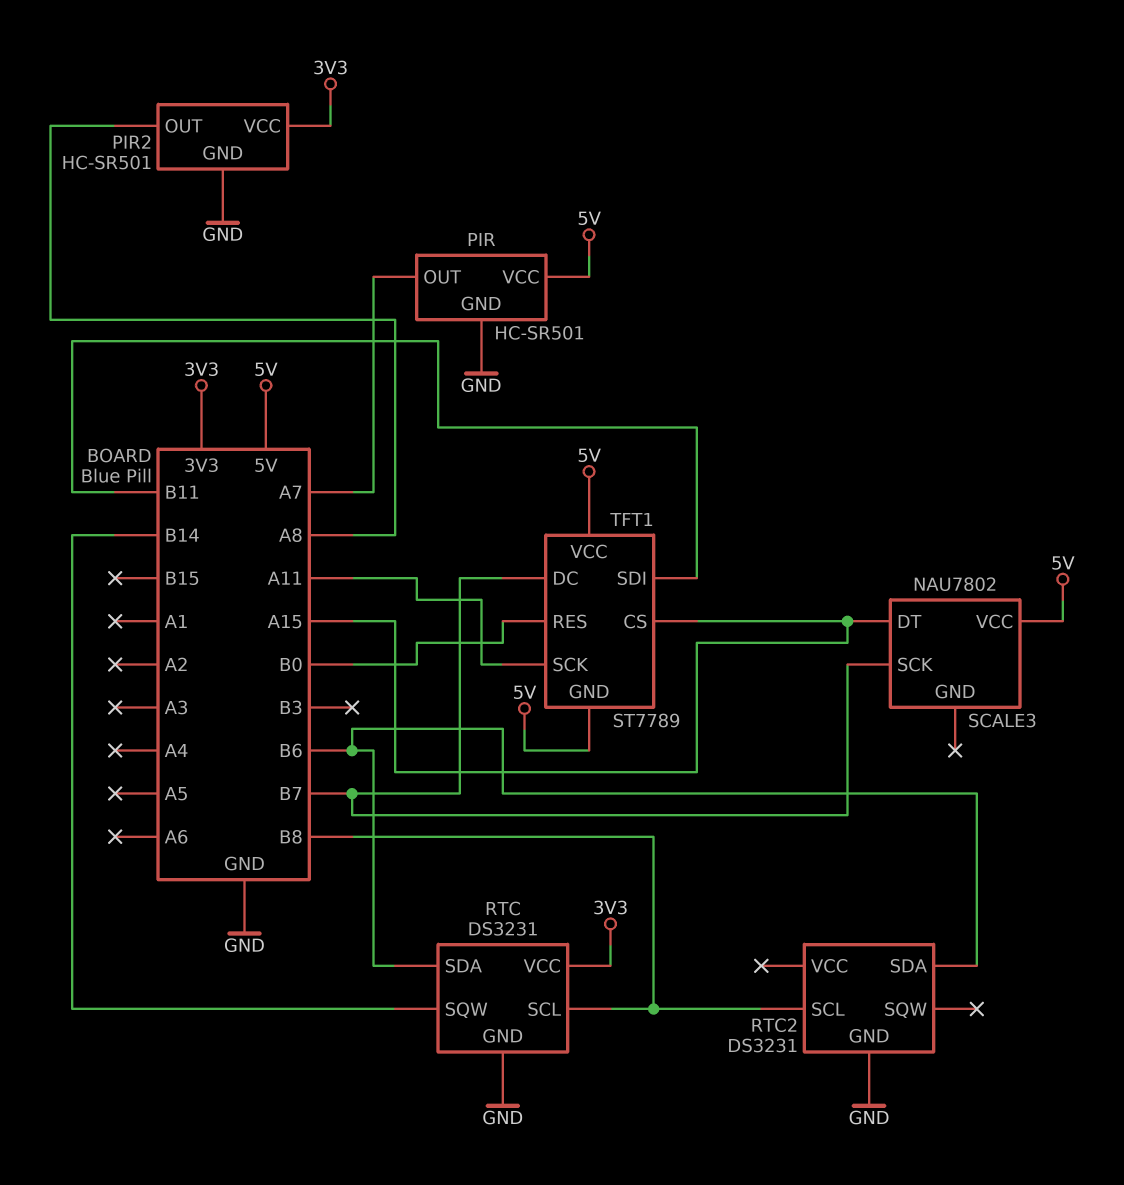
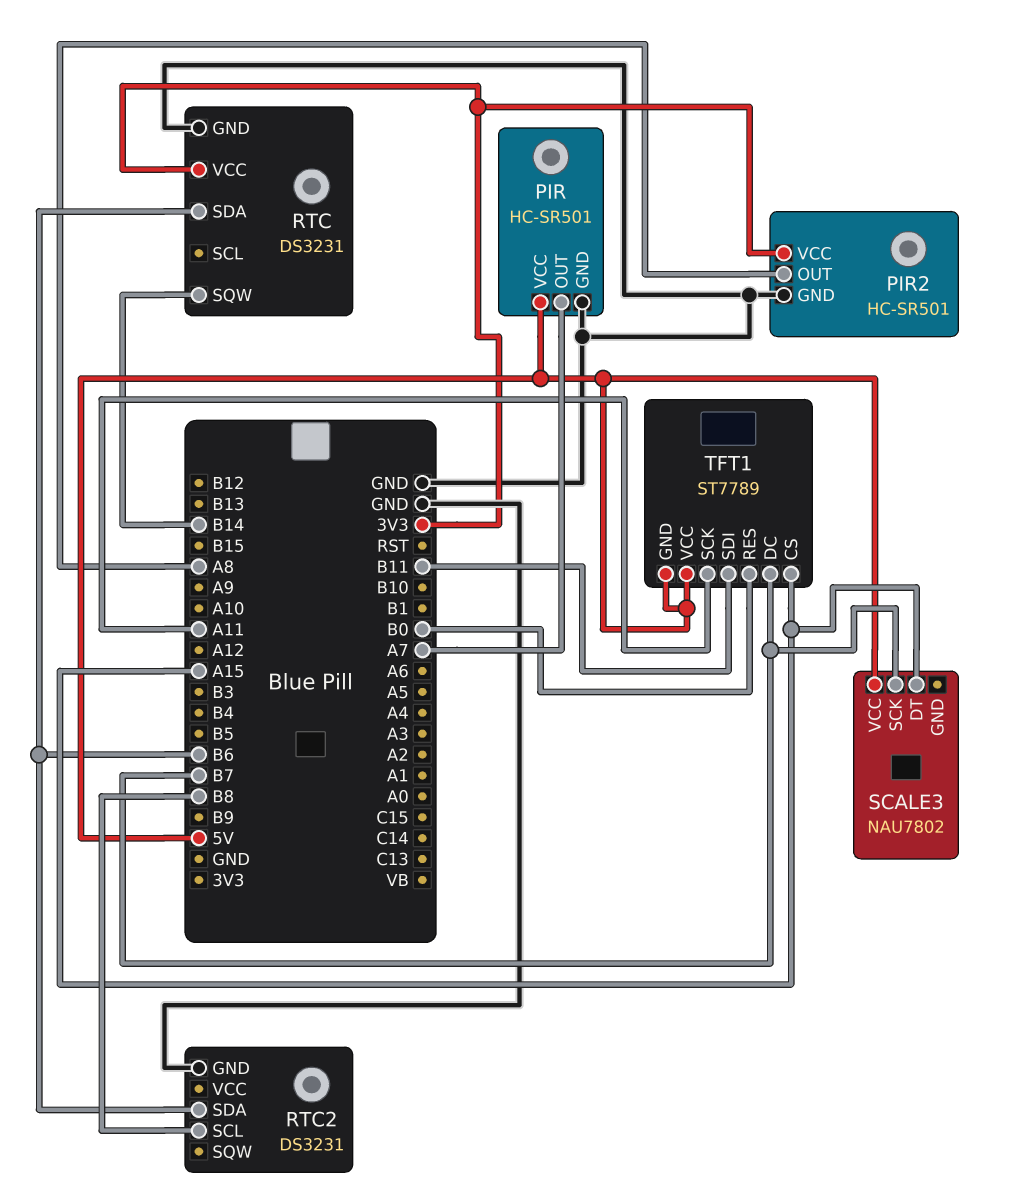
RTC pin SCL: B8 -> none

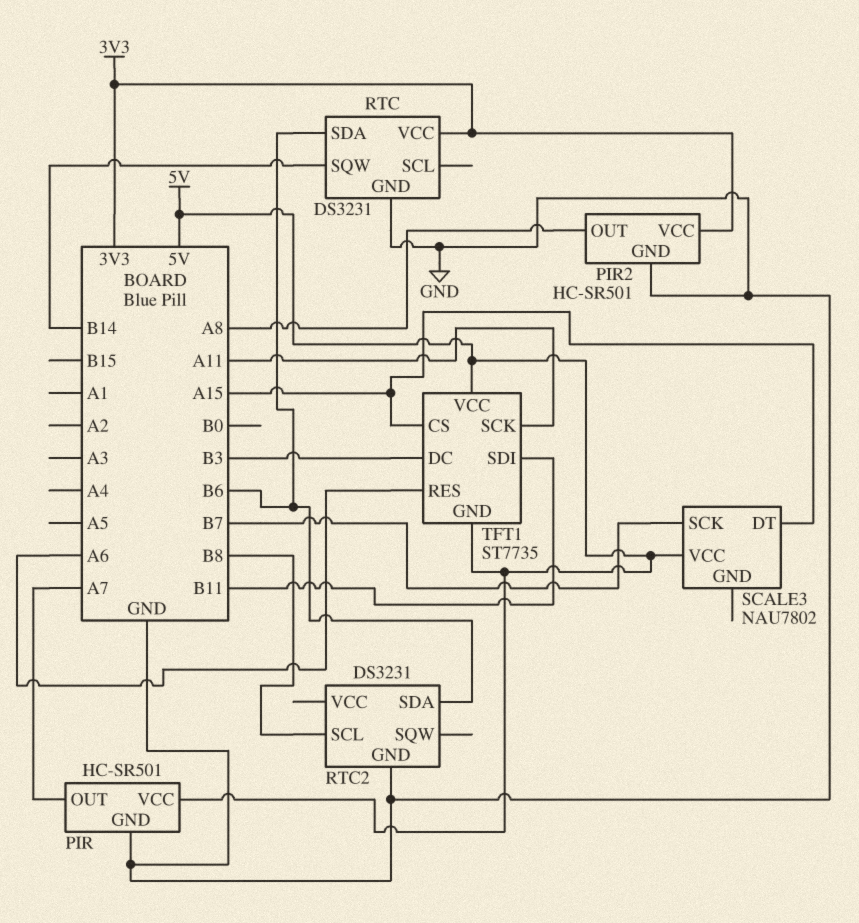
TFT1: ST7789 -> ST7735
TFT1 pin DC: B7 -> B3
TFT1 pin RES: B0 -> A6

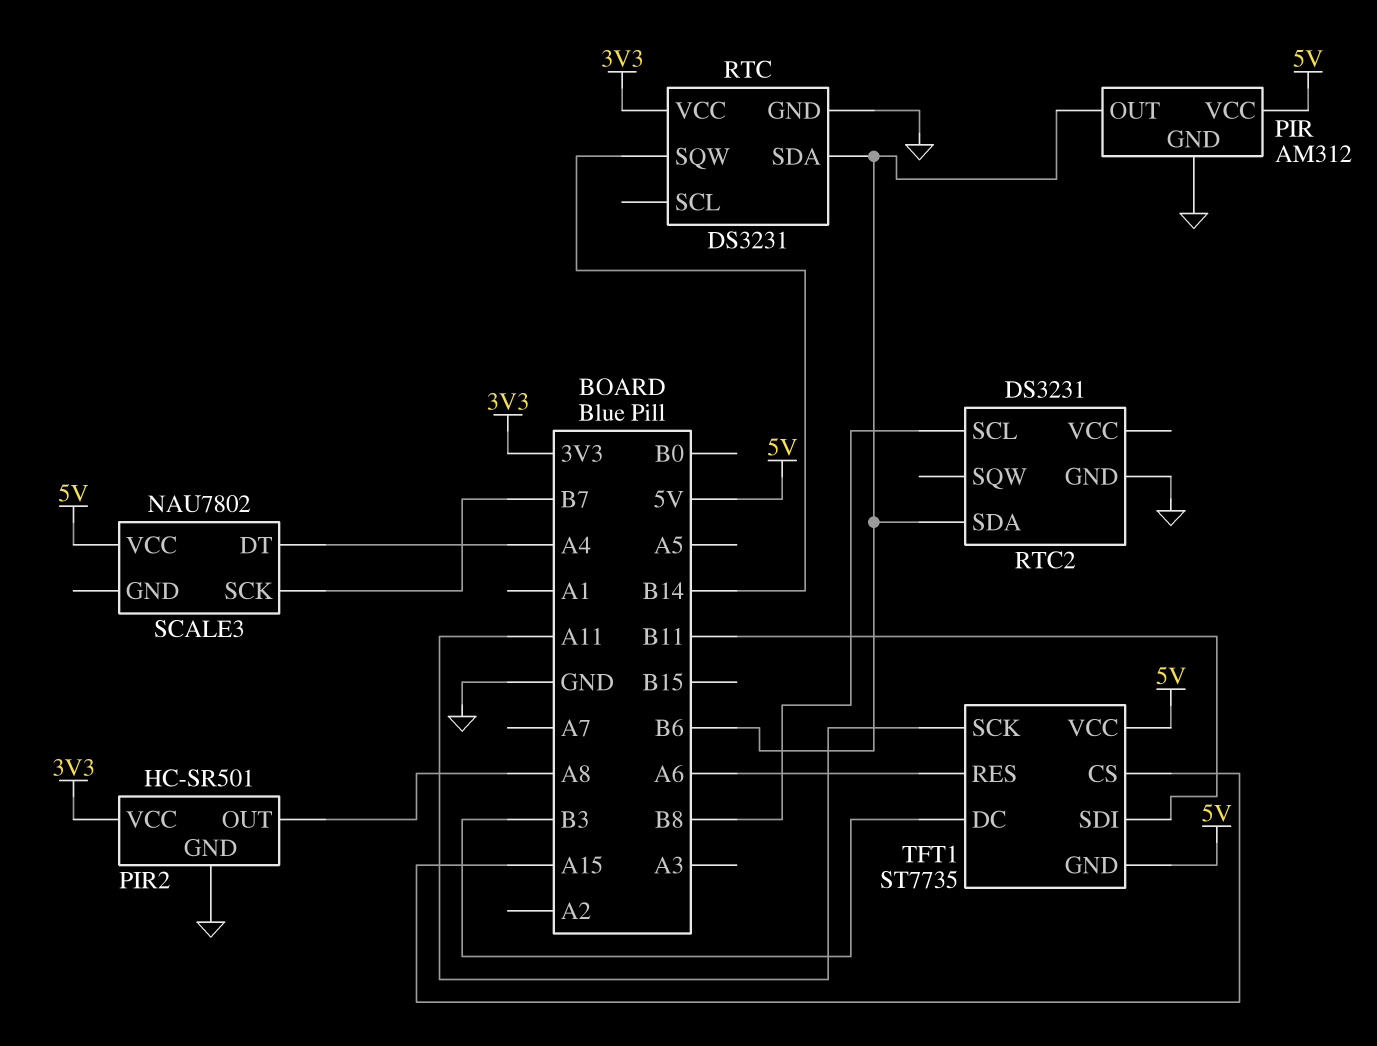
PIR: HC-SR501 -> AM312
PIR pin OUT: A7 -> B6
SCALE3 pin DT: A15 -> A4

